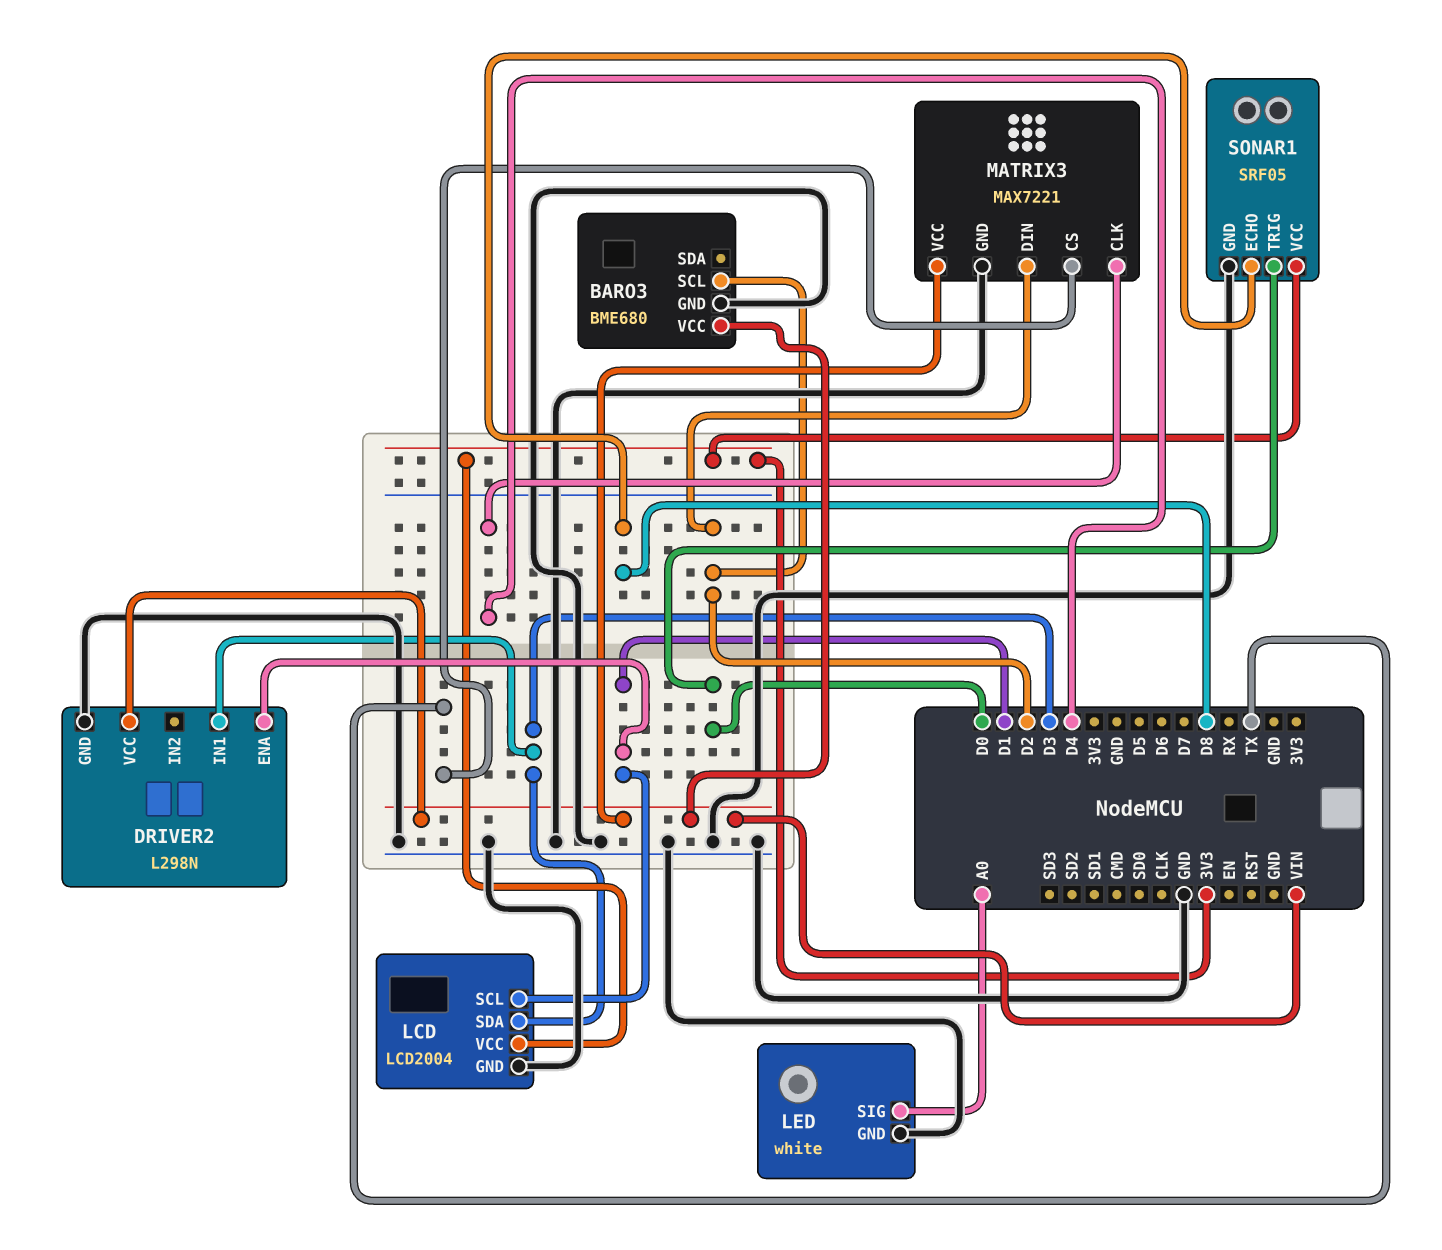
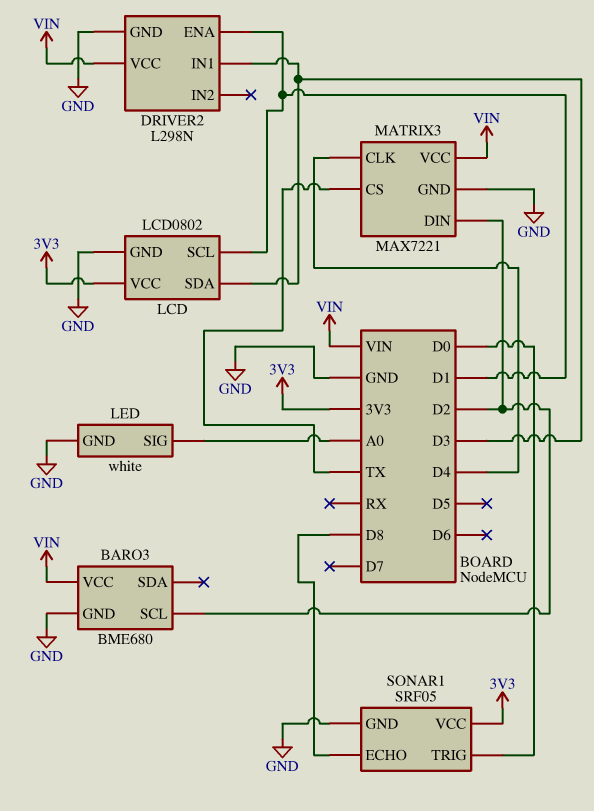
LCD: LCD2004 -> LCD0802

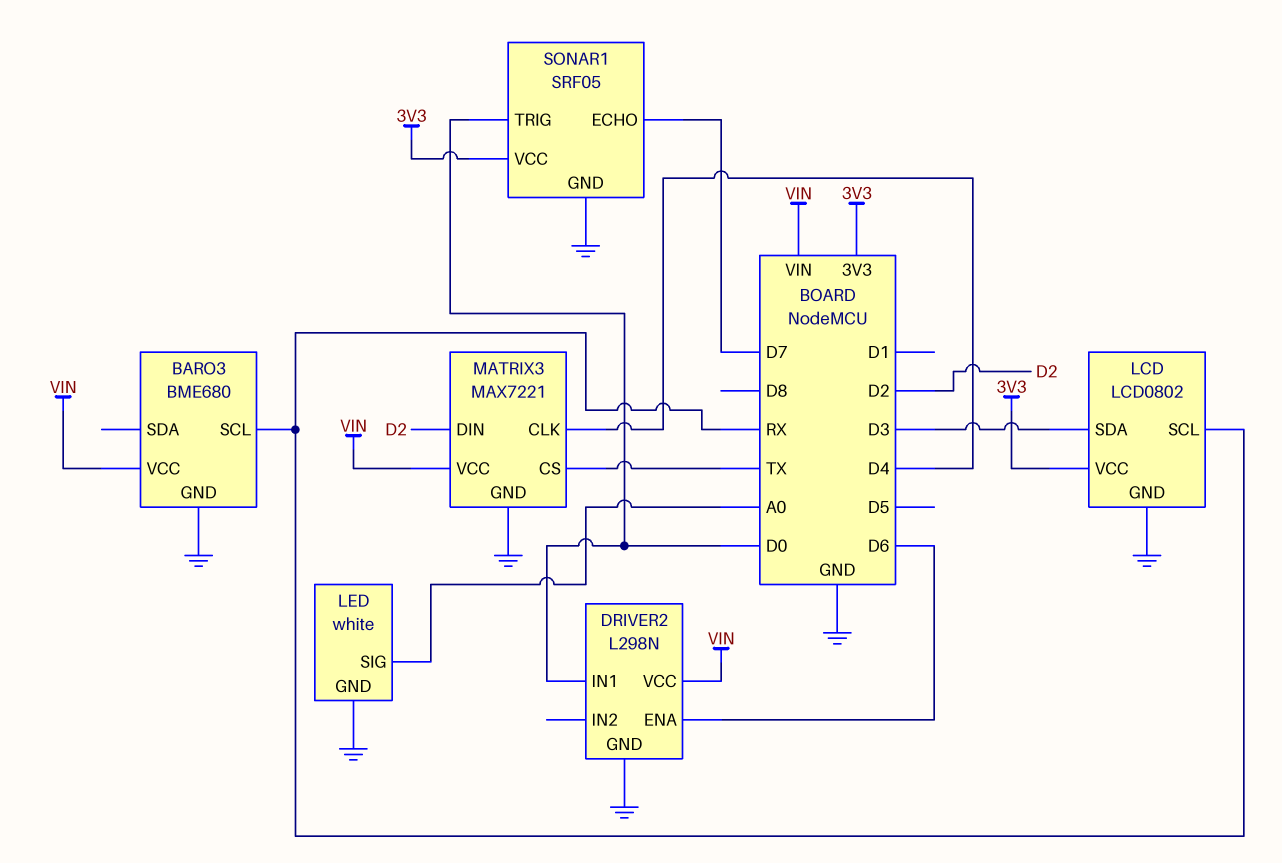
BARO3 pin SCL: D2 -> RX
DRIVER2 pin ENA: D1 -> D6
DRIVER2 pin IN1: D3 -> D0
LCD pin SCL: D1 -> RX
SONAR1 pin ECHO: D8 -> D7

